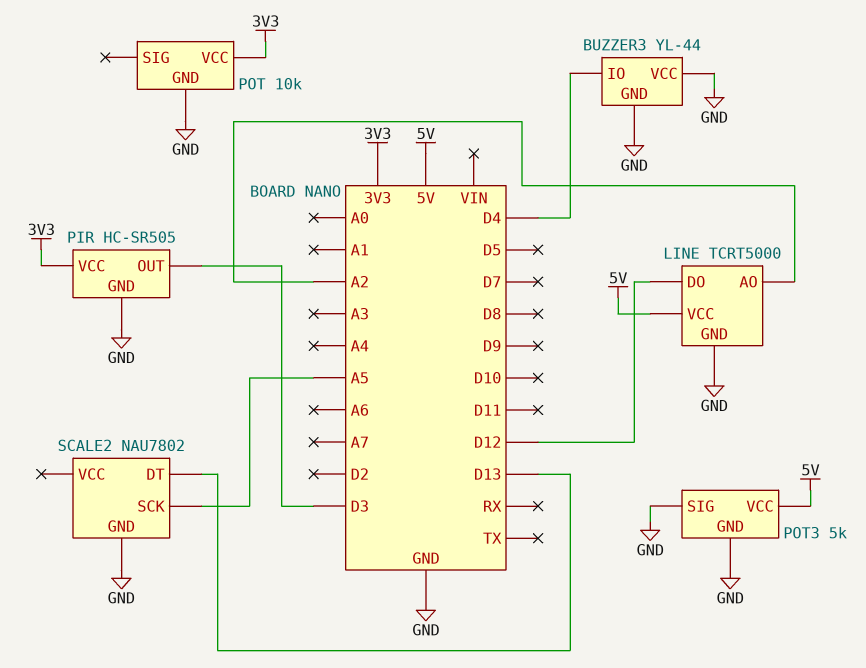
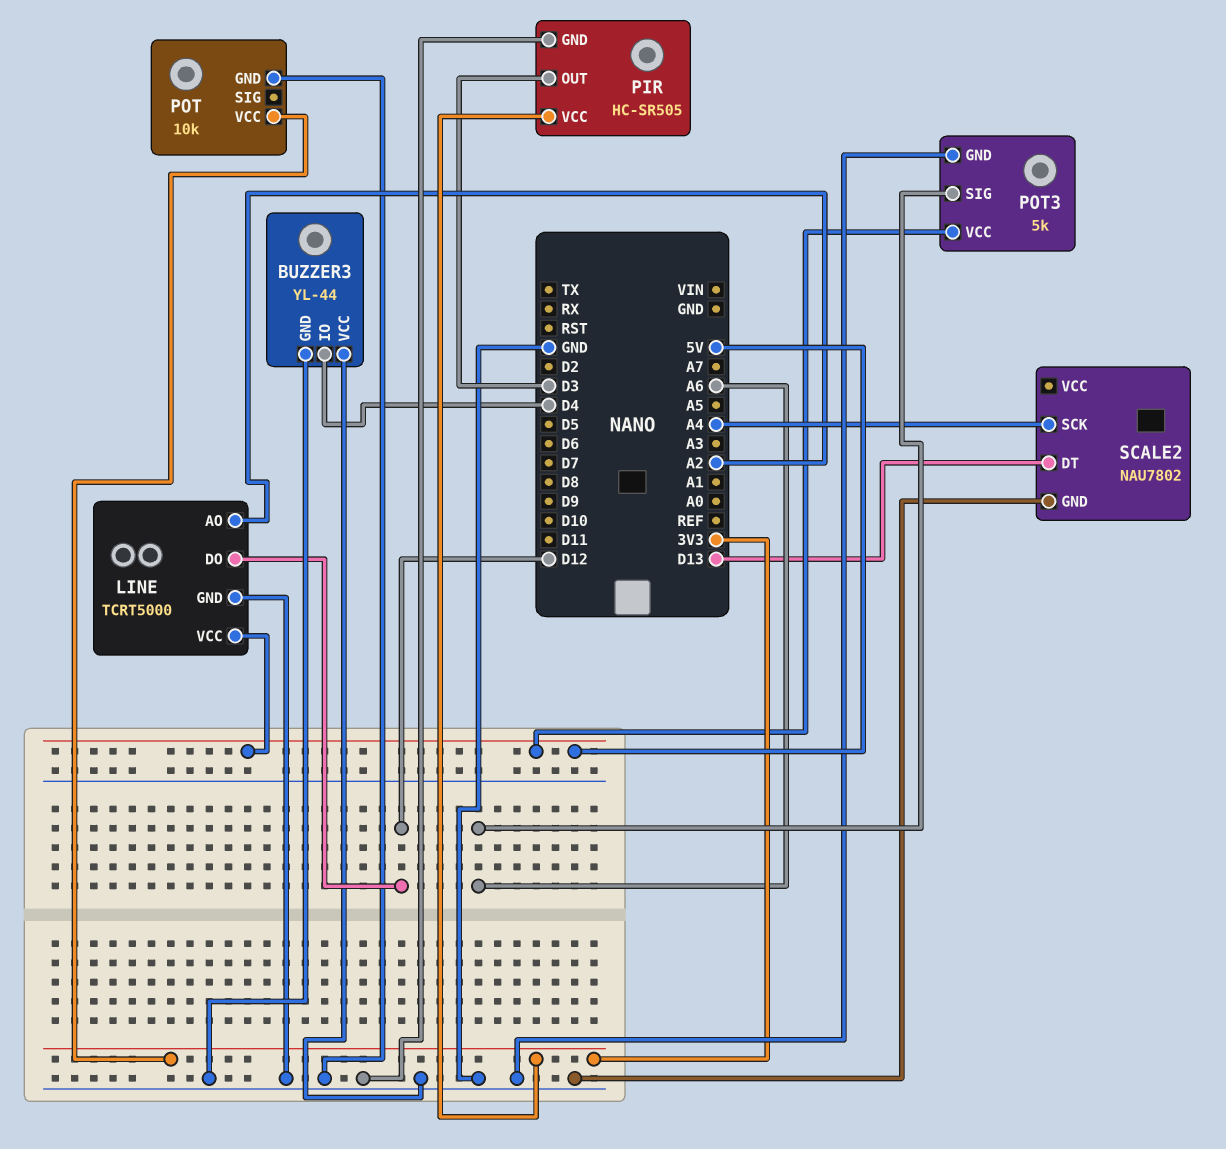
POT3 pin SIG: GND -> A6
SCALE2 pin SCK: A5 -> A4

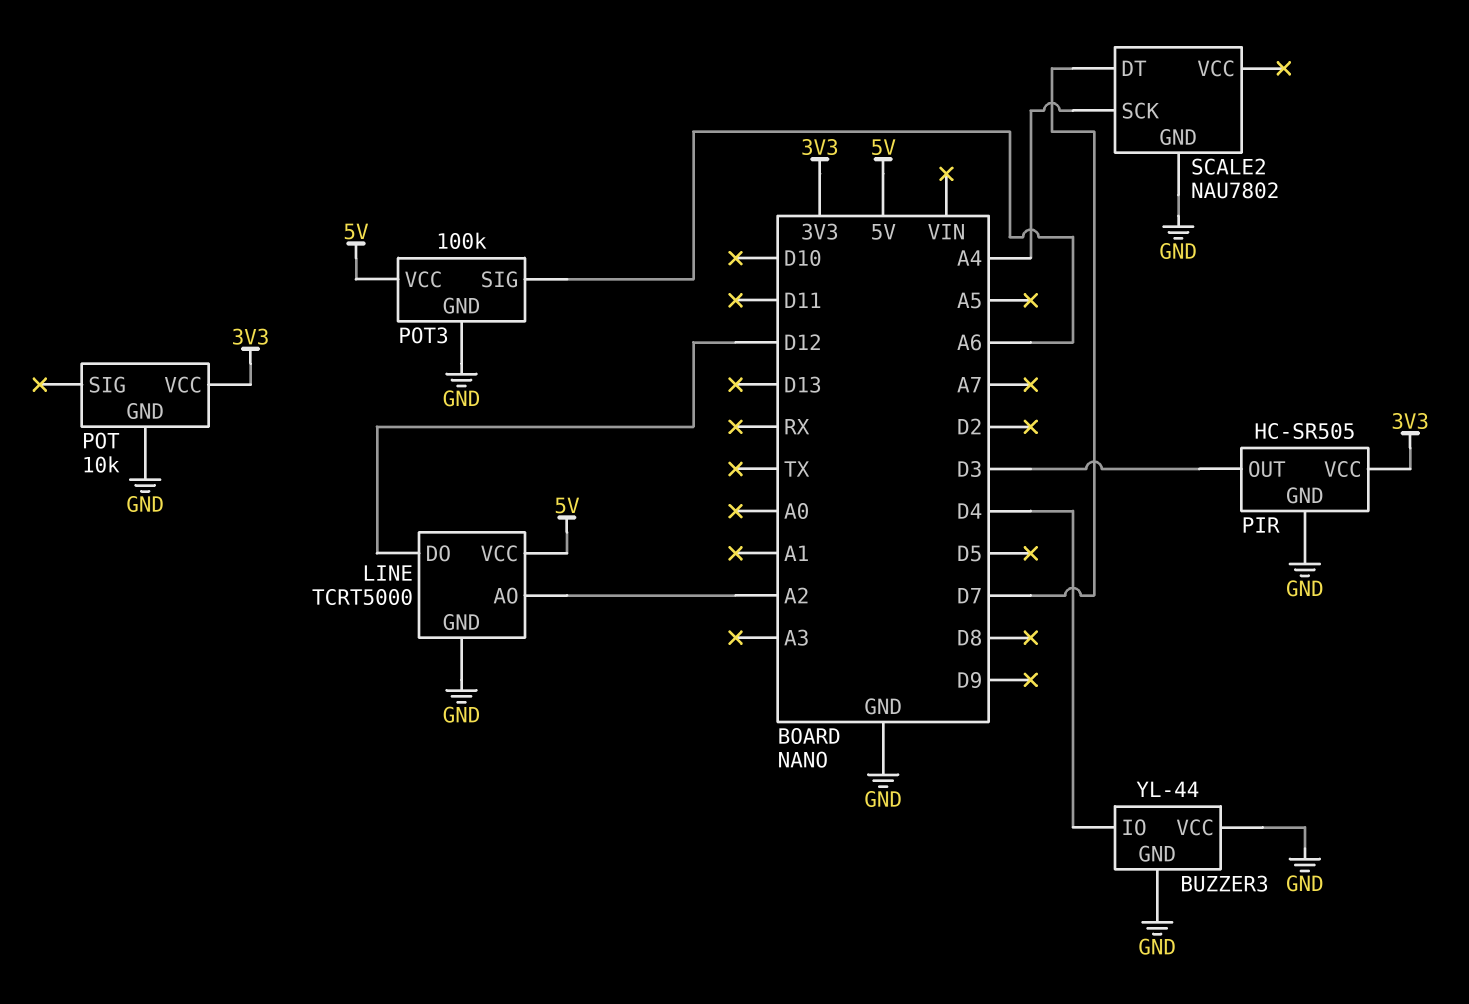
POT3: 5k -> 100k
SCALE2 pin DT: D13 -> D7

